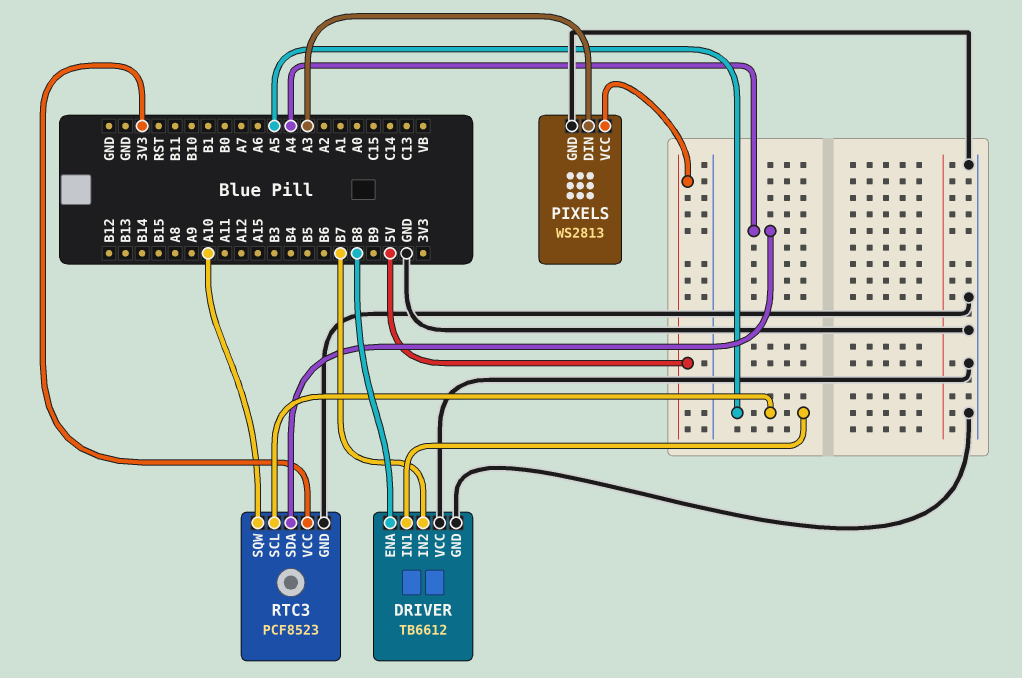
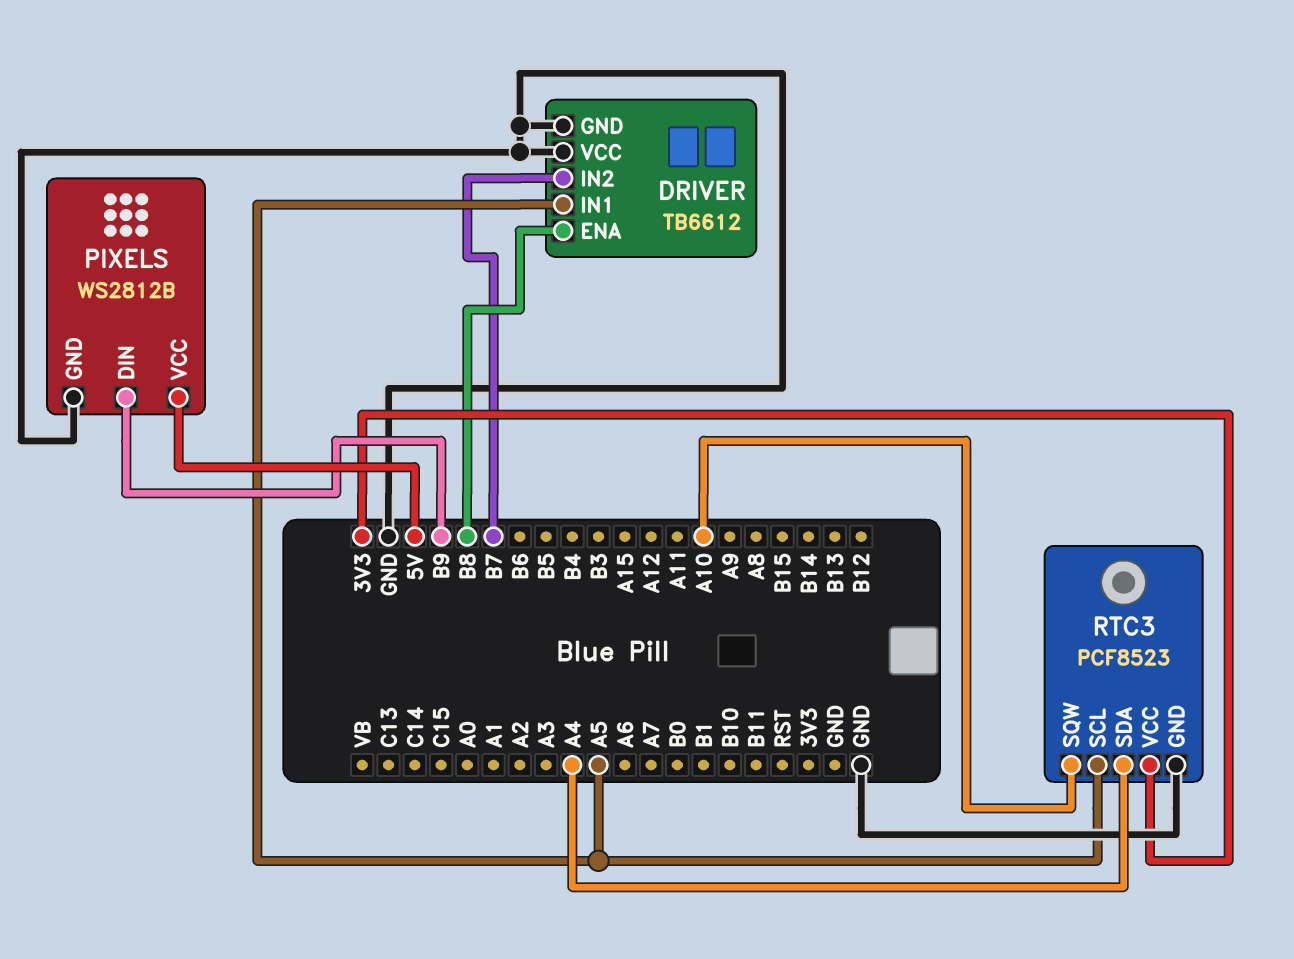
PIXELS: WS2813 -> WS2812B
PIXELS pin DIN: A3 -> B9

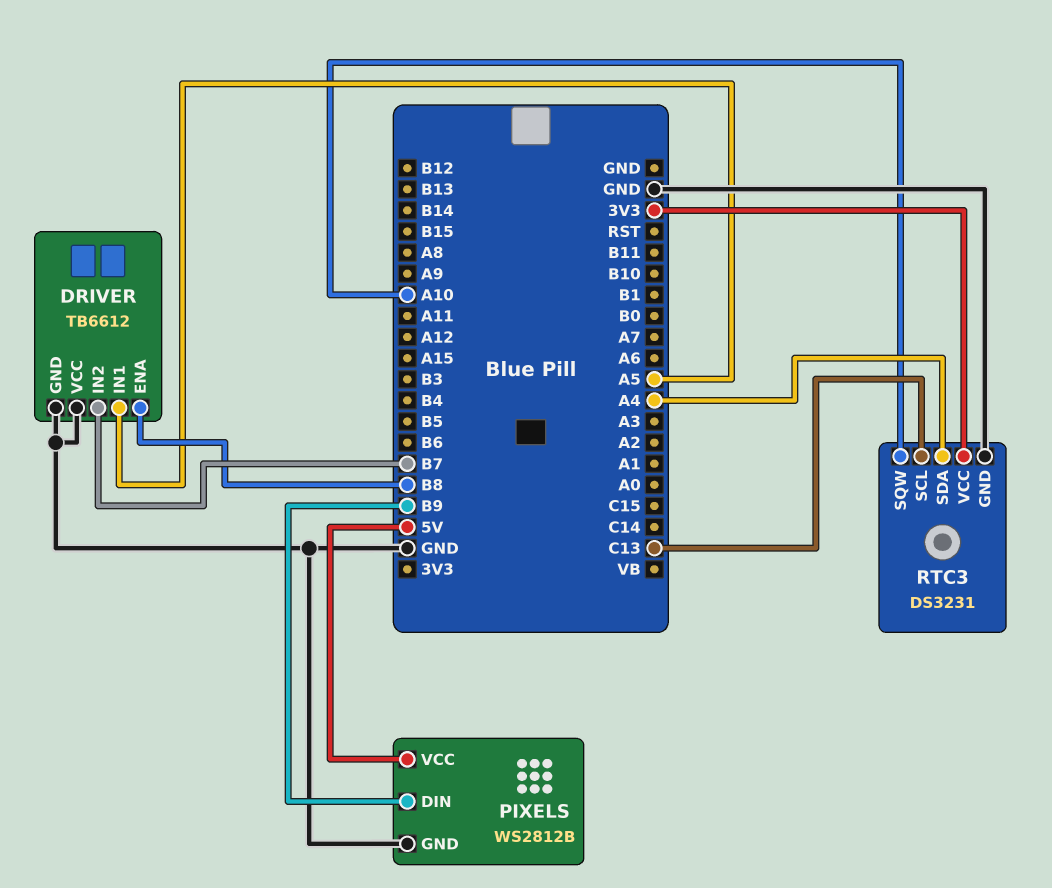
RTC3: PCF8523 -> DS3231
RTC3 pin SCL: A5 -> C13

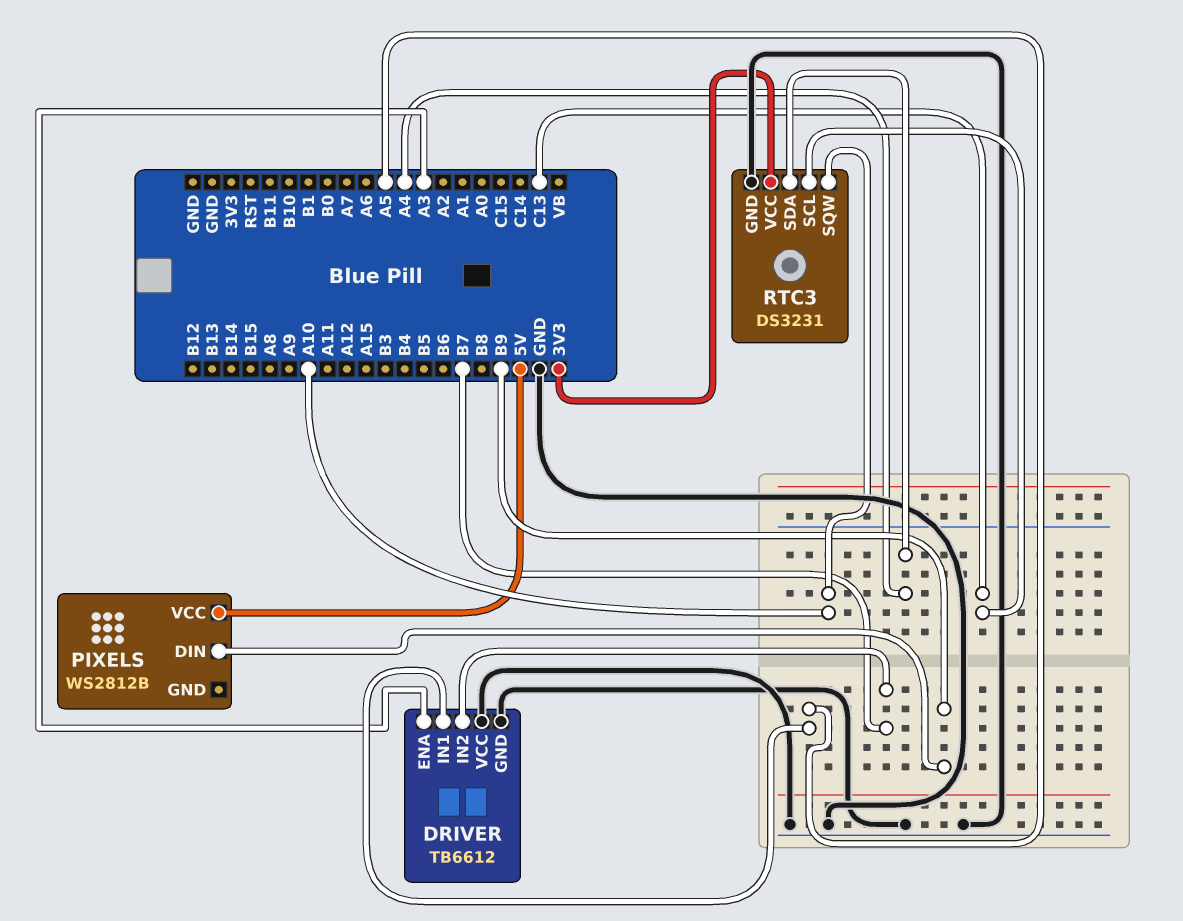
DRIVER pin ENA: B8 -> A3
PIXELS pin GND: GND -> none

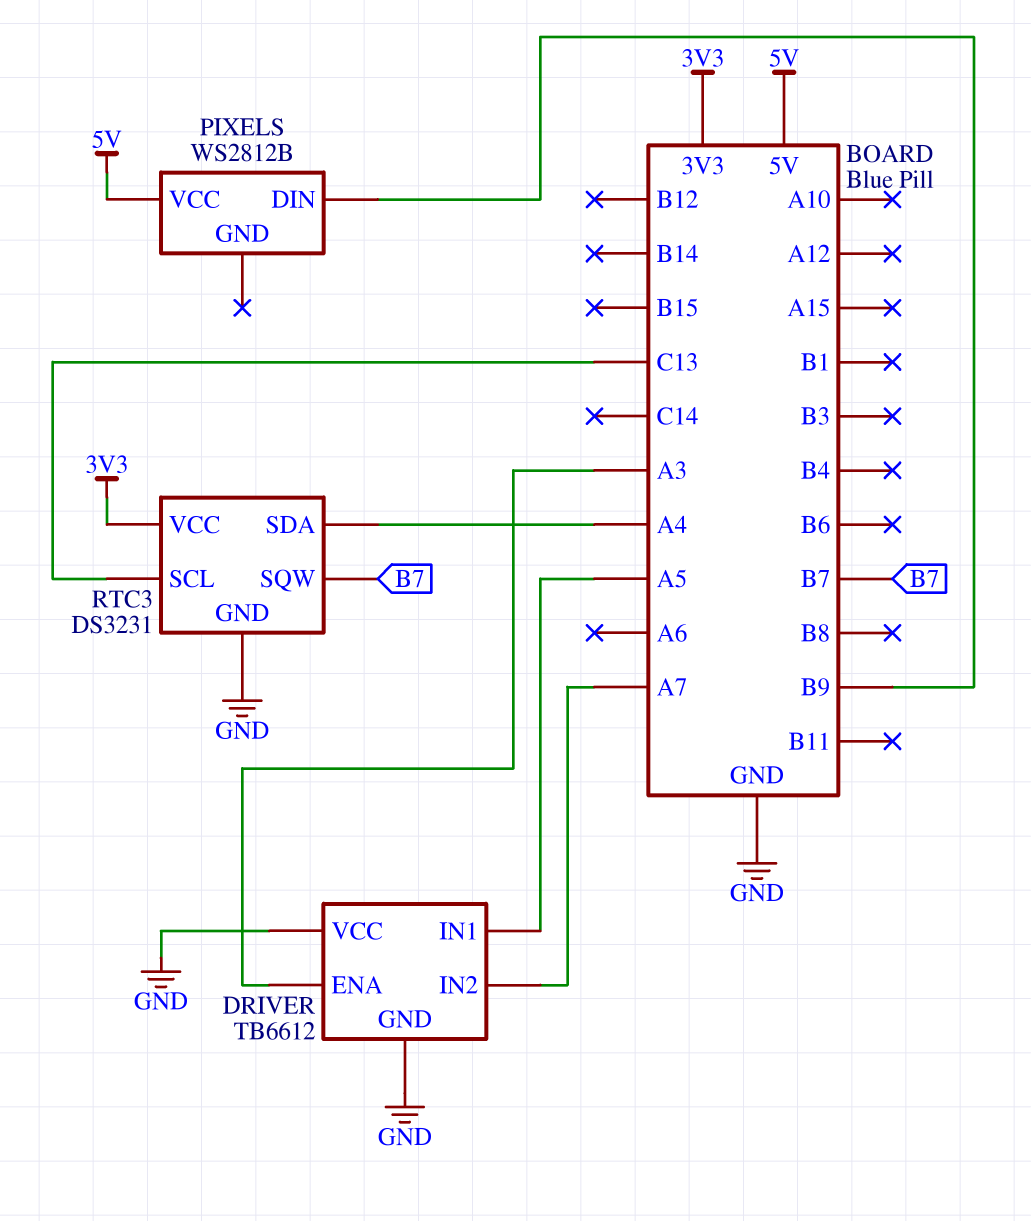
DRIVER pin IN2: B7 -> A7
RTC3 pin SQW: A10 -> B7

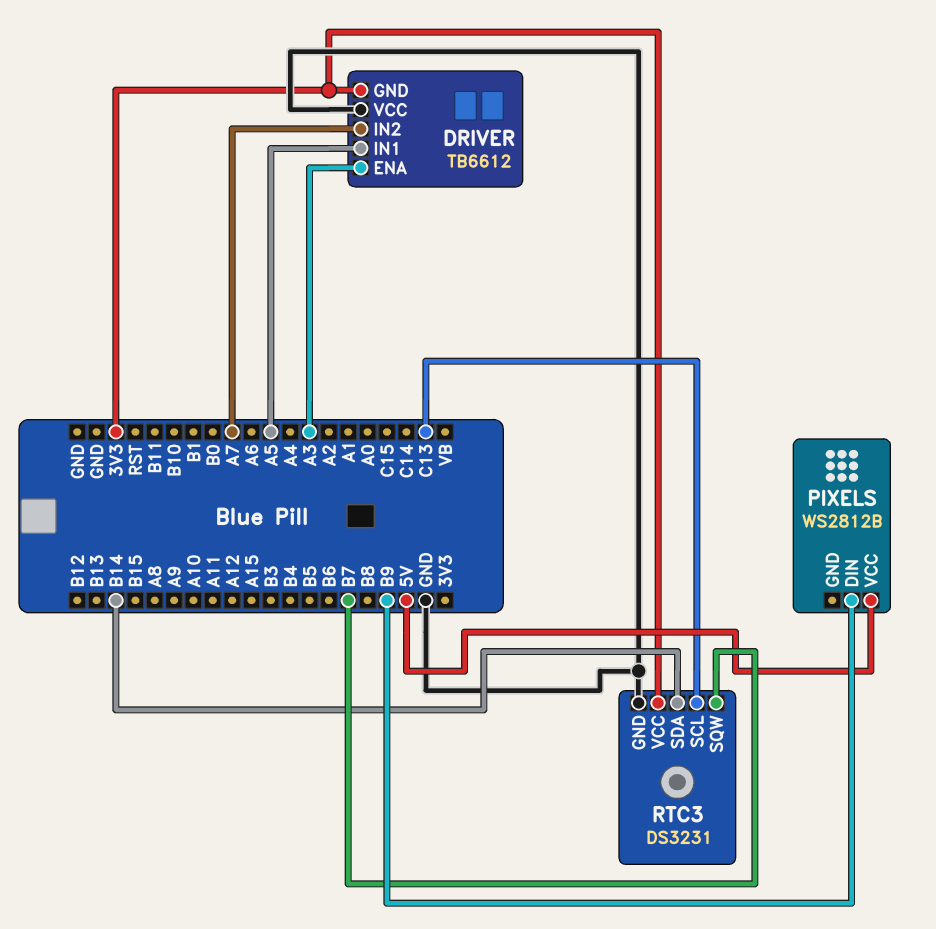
DRIVER pin GND: GND -> 3V3
RTC3 pin SDA: A4 -> B14

